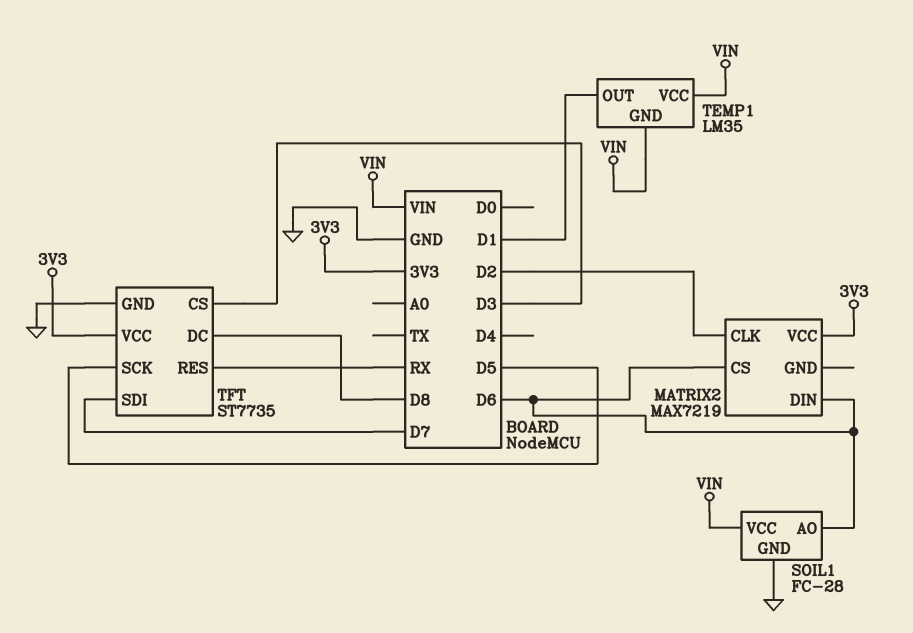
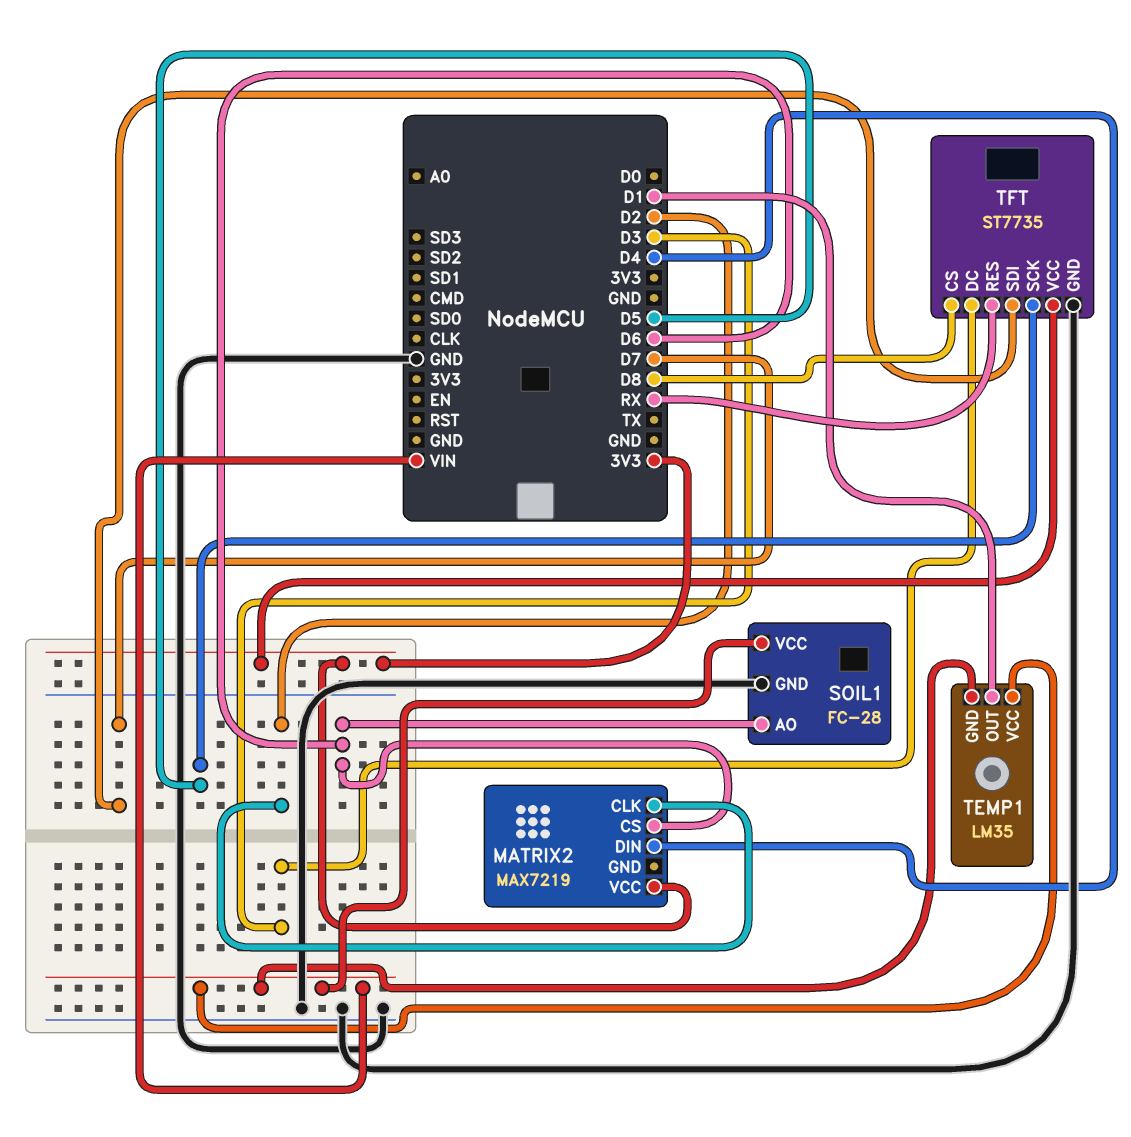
MATRIX2 pin DIN: D6 -> D4
TFT pin CS: D3 -> D8
TFT pin DC: D8 -> D3

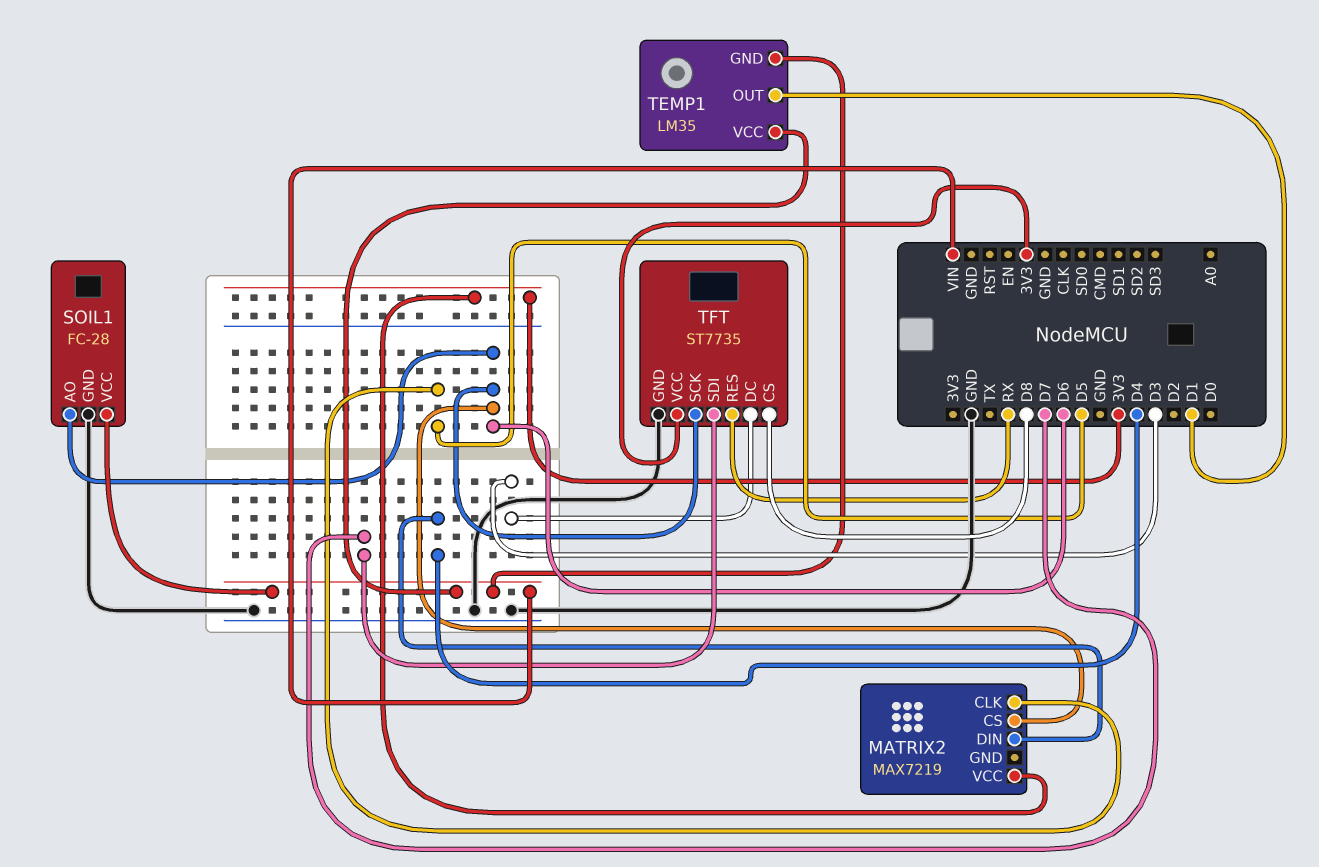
MATRIX2 pin CLK: D2 -> D5
TFT pin SCK: D5 -> D6

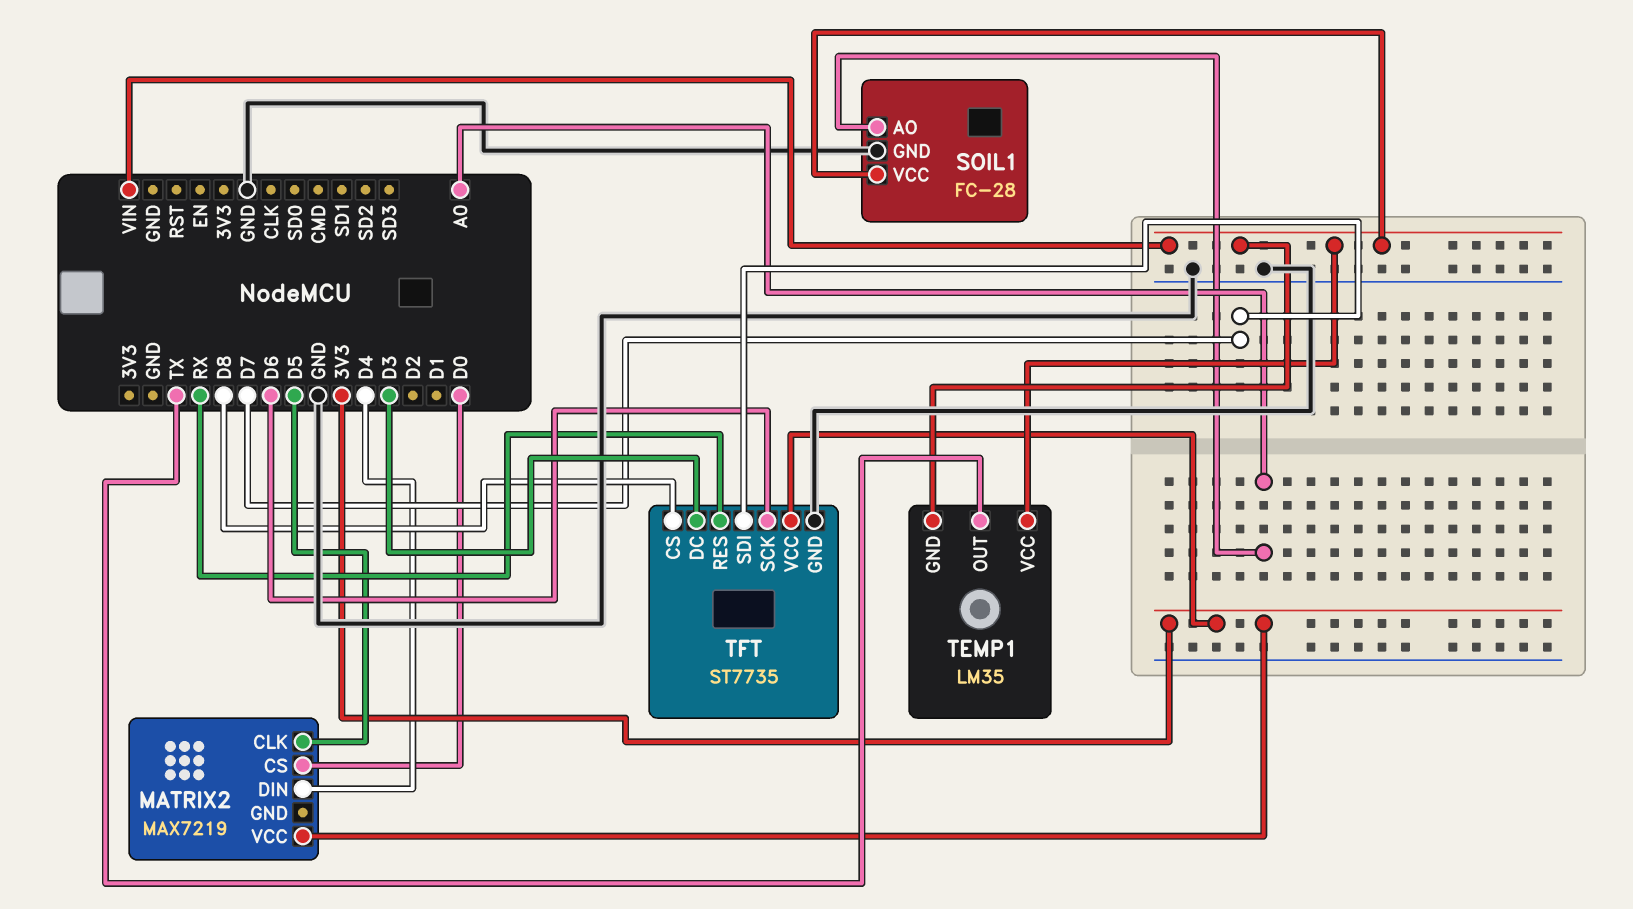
MATRIX2 pin CS: D6 -> D0
SOIL1 pin AO: D6 -> A0
TEMP1 pin OUT: D1 -> TX

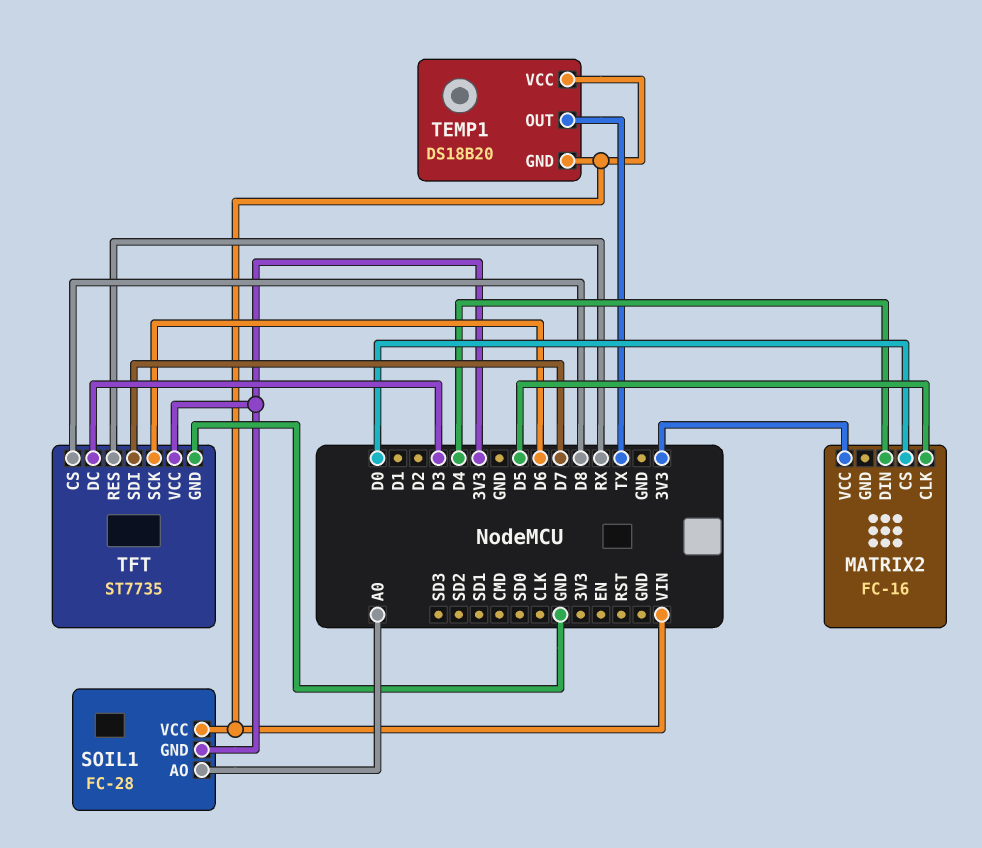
MATRIX2: MAX7219 -> FC-16
SOIL1 pin GND: GND -> 3V3
TEMP1: LM35 -> DS18B20

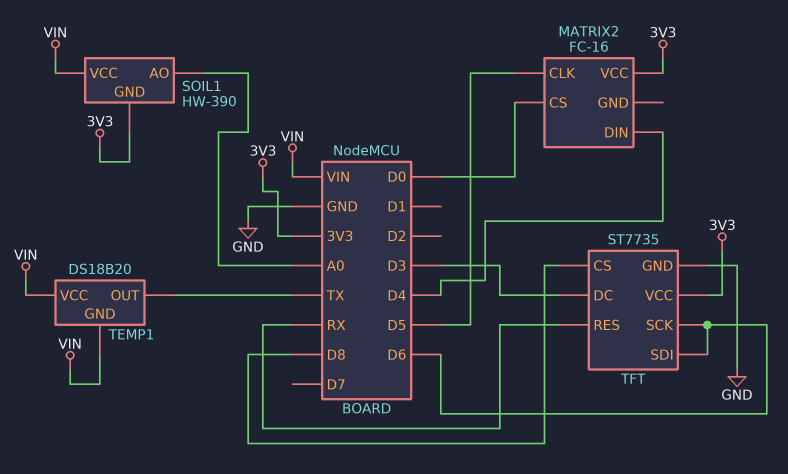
SOIL1: FC-28 -> HW-390
TFT pin SDI: D7 -> D6

